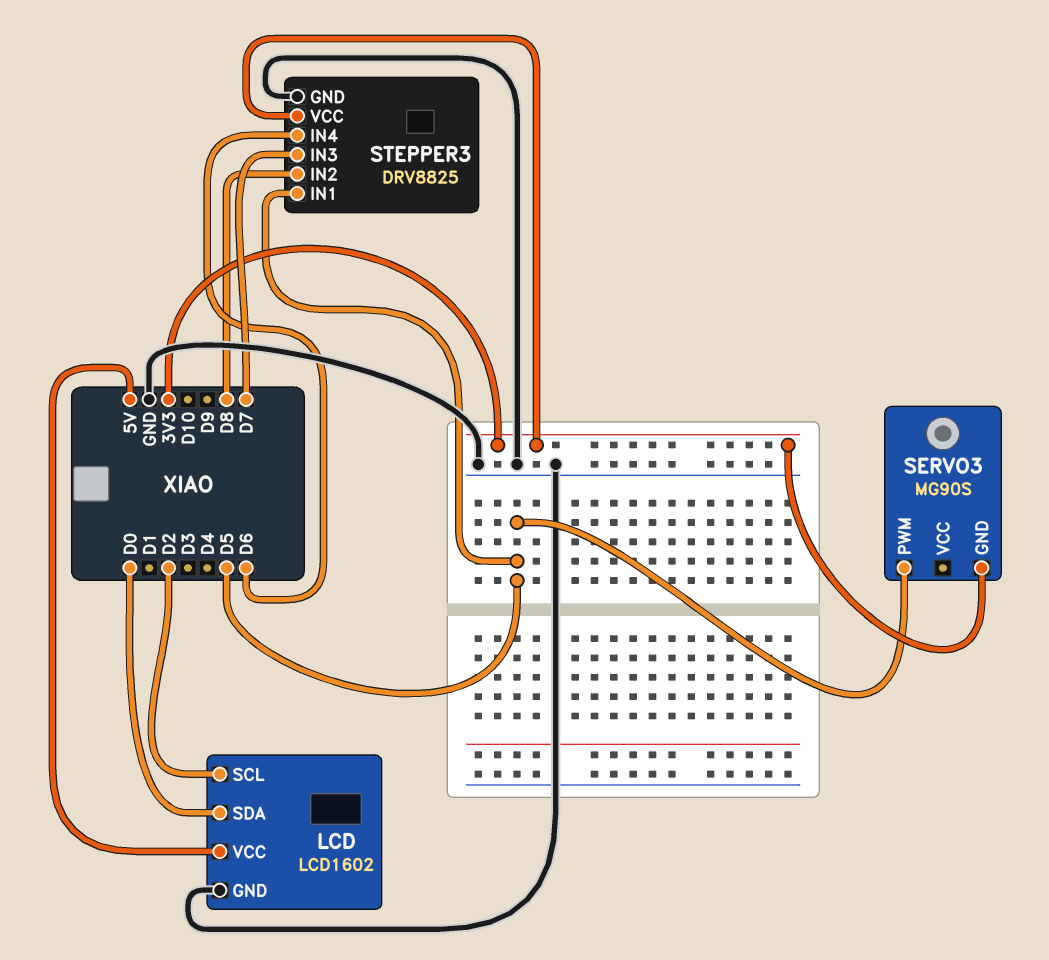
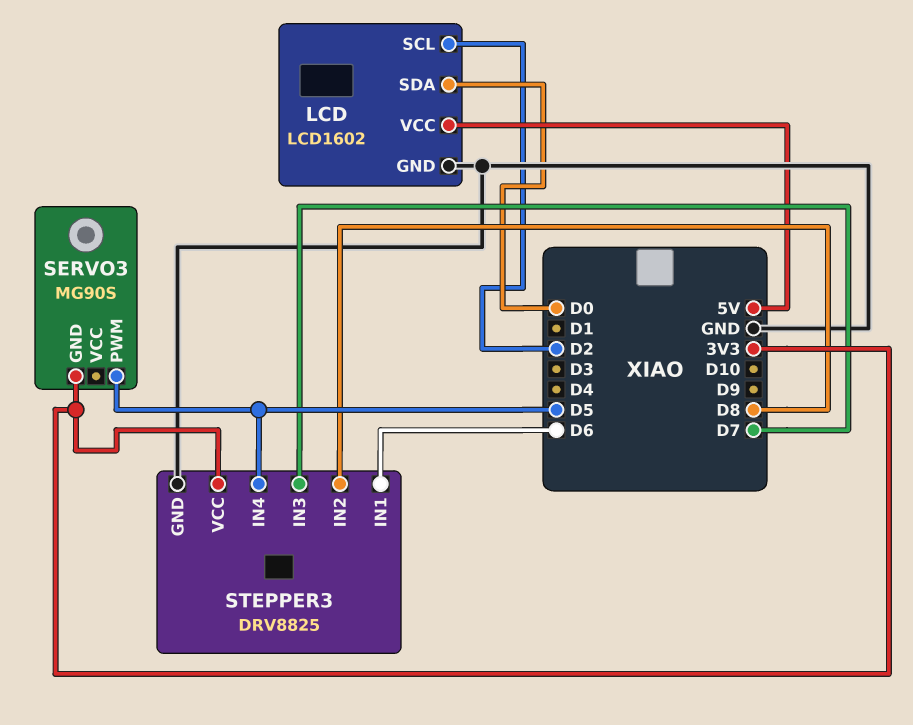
STEPPER3 pin IN1: D5 -> D6
STEPPER3 pin IN4: D6 -> D5

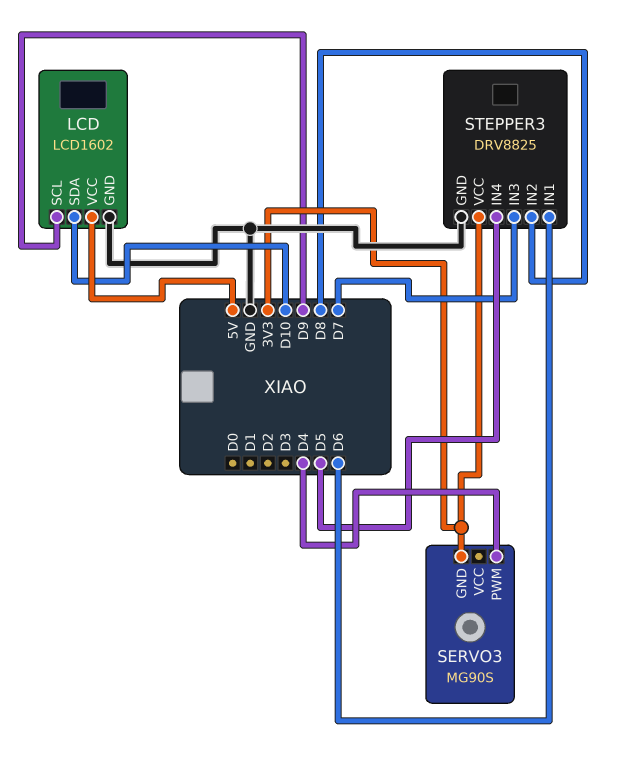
LCD pin SCL: D2 -> D9
LCD pin SDA: D0 -> D10
SERVO3 pin PWM: D5 -> D4

